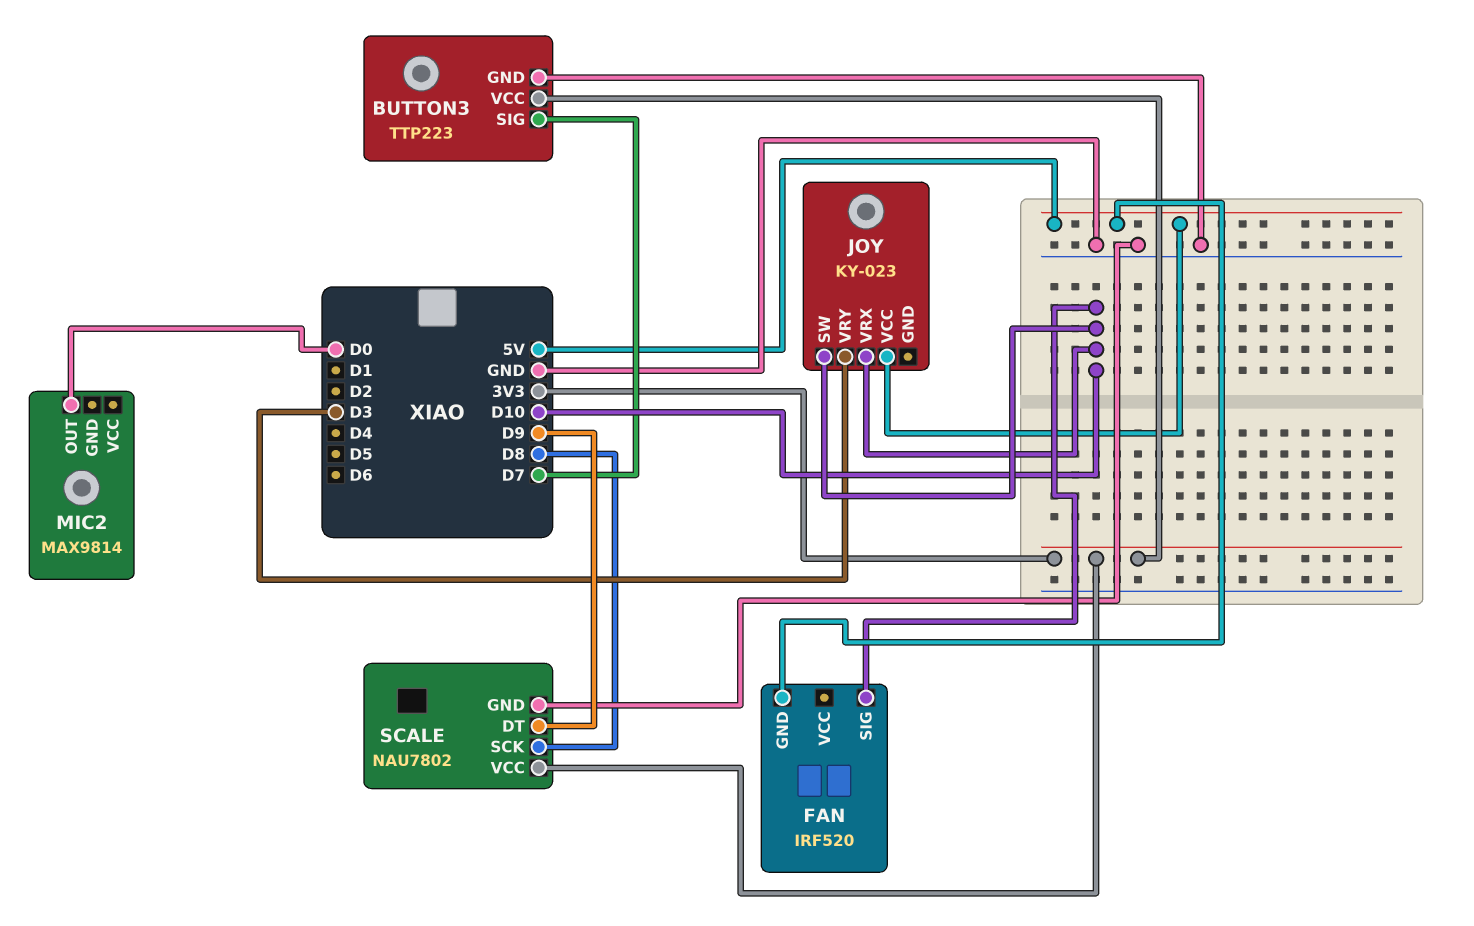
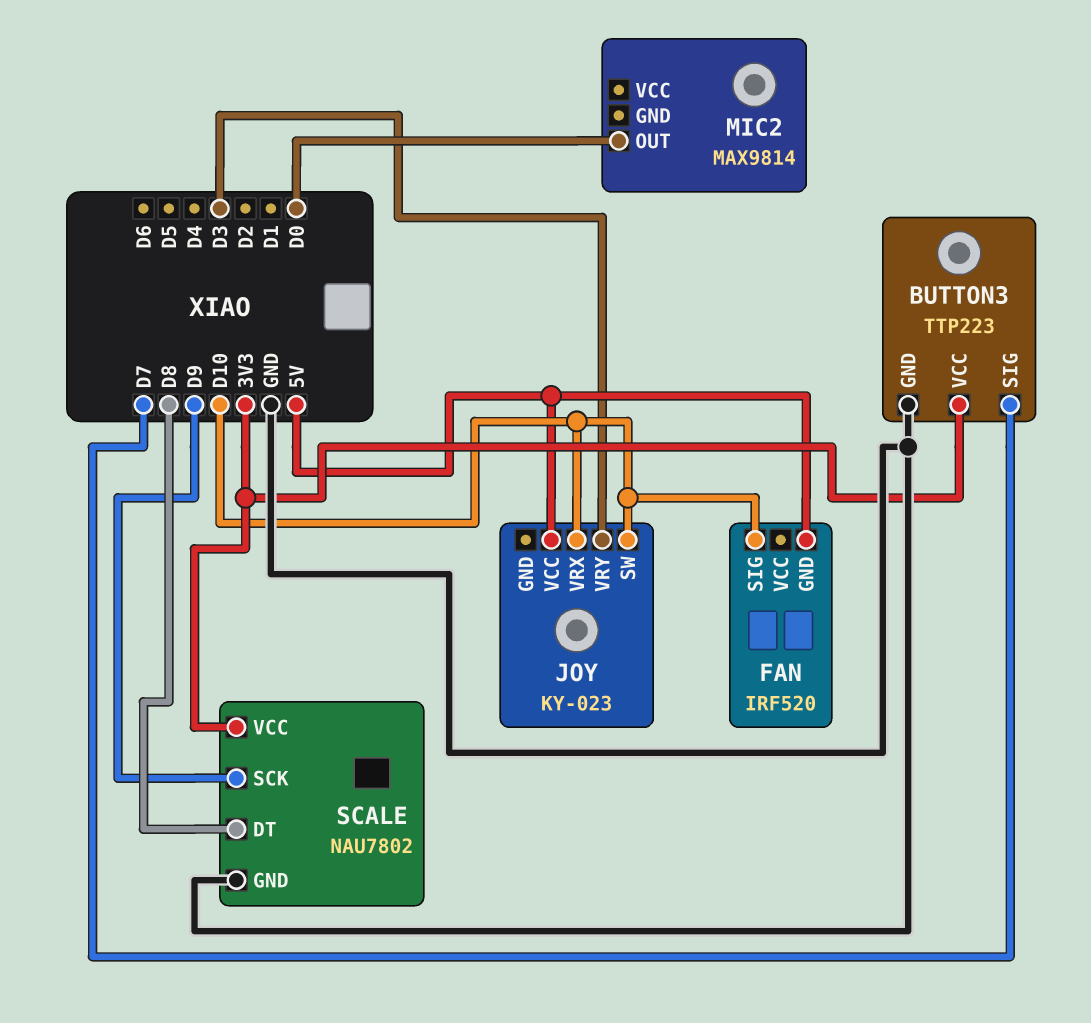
SCALE pin DT: D9 -> D8
SCALE pin SCK: D8 -> D9

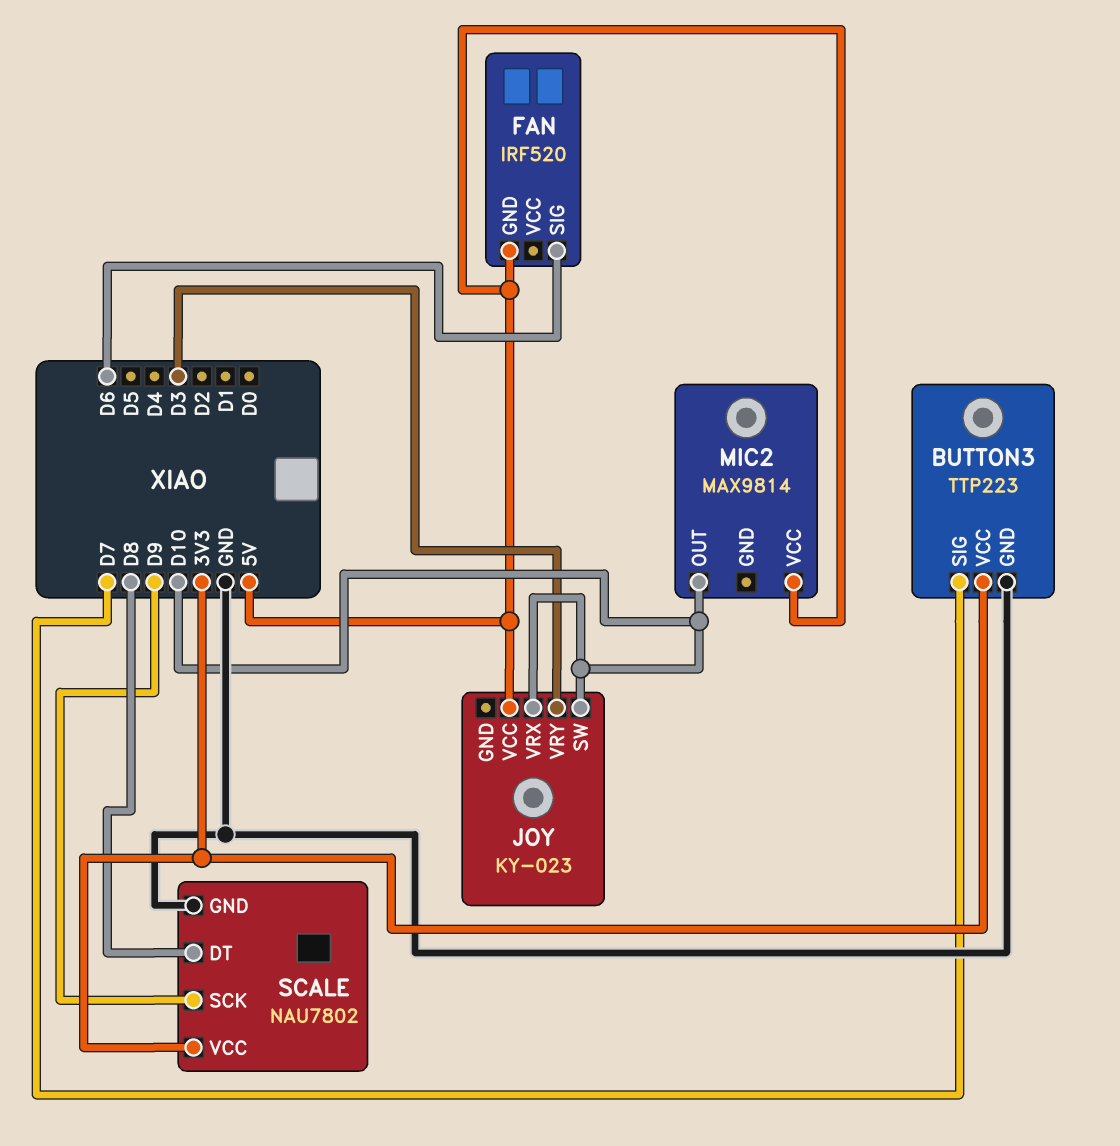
FAN pin SIG: D10 -> D6
MIC2 pin OUT: D0 -> D10
MIC2 pin VCC: none -> 5V

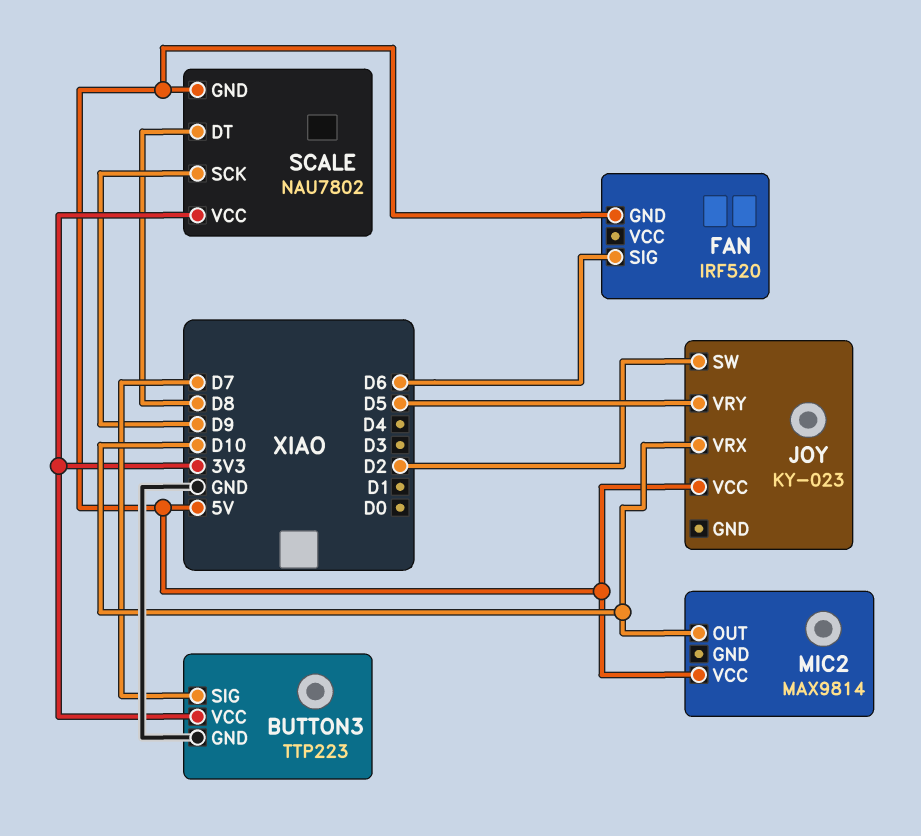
JOY pin SW: D10 -> D2
JOY pin VRY: D3 -> D5
SCALE pin GND: GND -> 5V

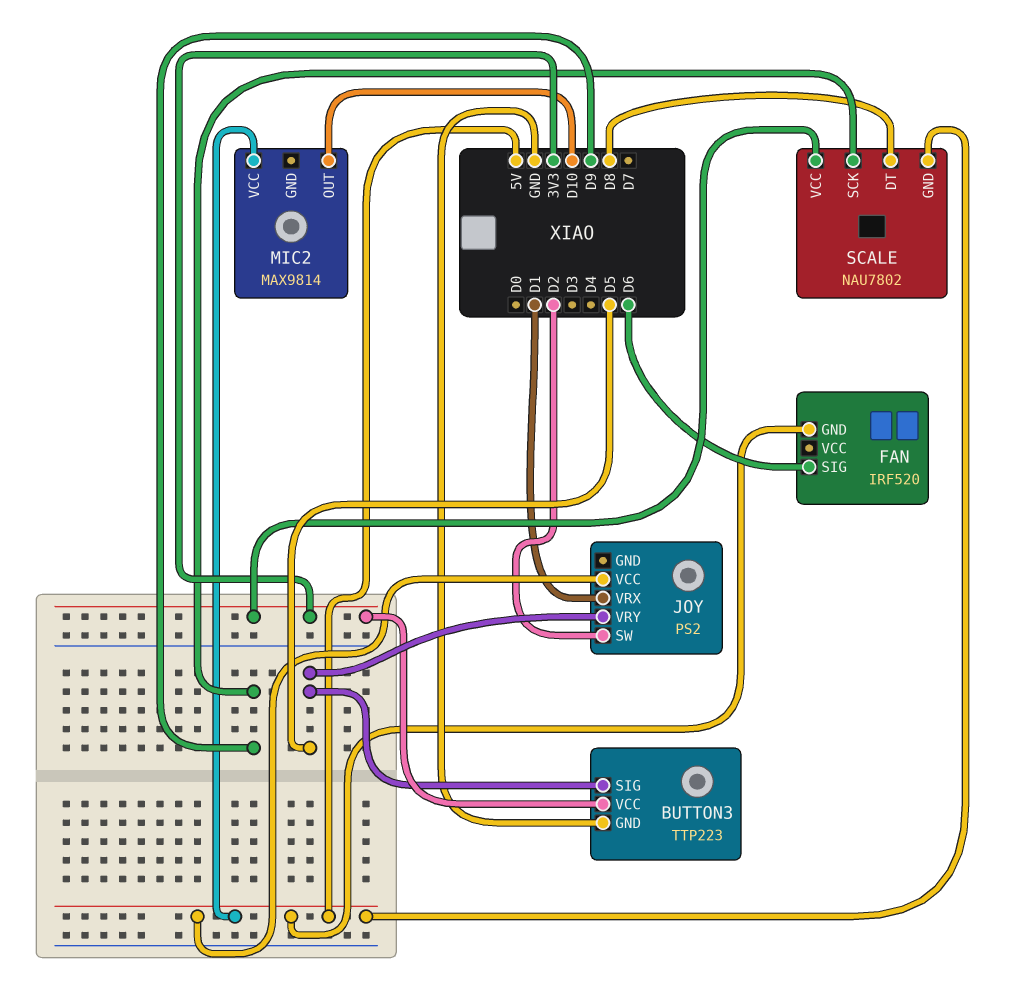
BUTTON3 pin SIG: D7 -> D5
JOY: KY-023 -> PS2
JOY pin VRX: D10 -> D1

